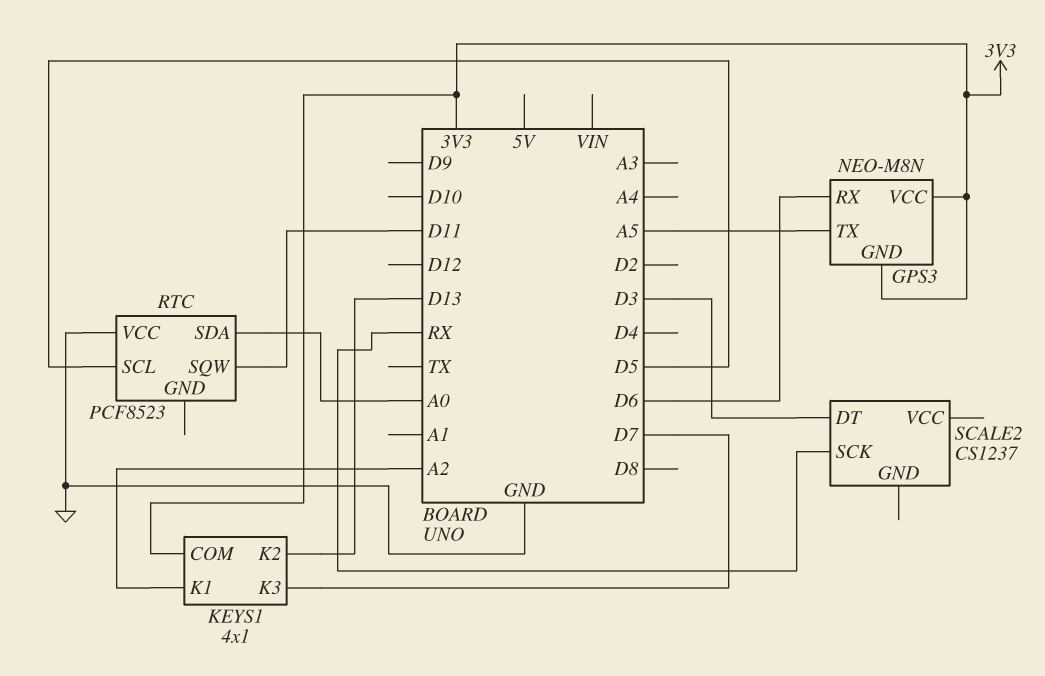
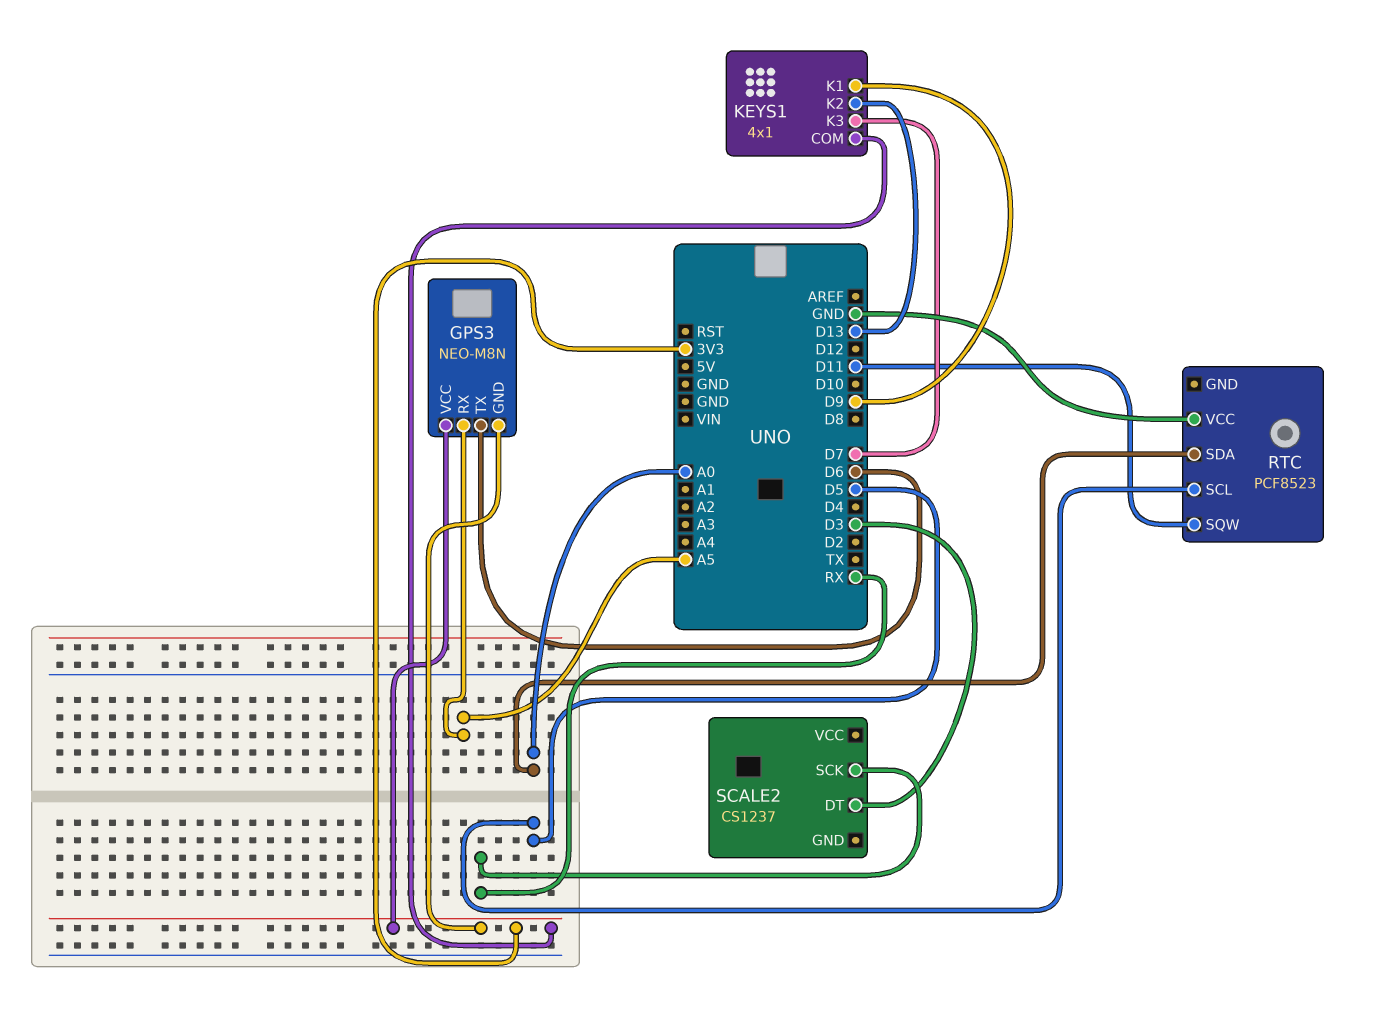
GPS3 pin RX: D6 -> A5
GPS3 pin TX: A5 -> D6
KEYS1 pin K1: A2 -> D9

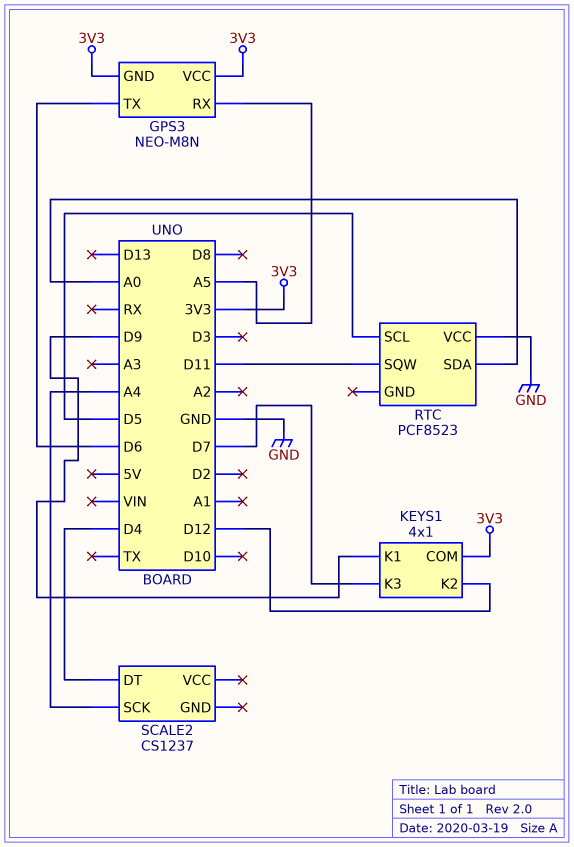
KEYS1 pin K2: D13 -> D12
SCALE2 pin DT: D3 -> D4
SCALE2 pin SCK: RX -> A4

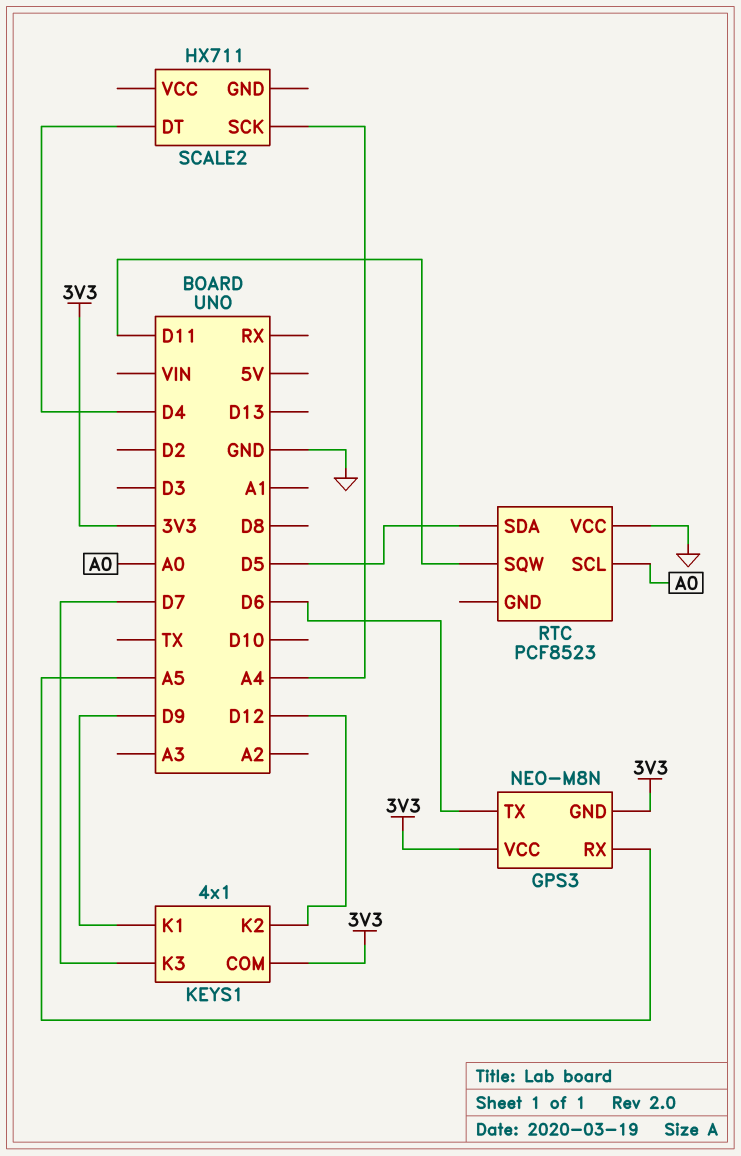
RTC pin SCL: D5 -> A0
RTC pin SDA: A0 -> D5
SCALE2: CS1237 -> HX711

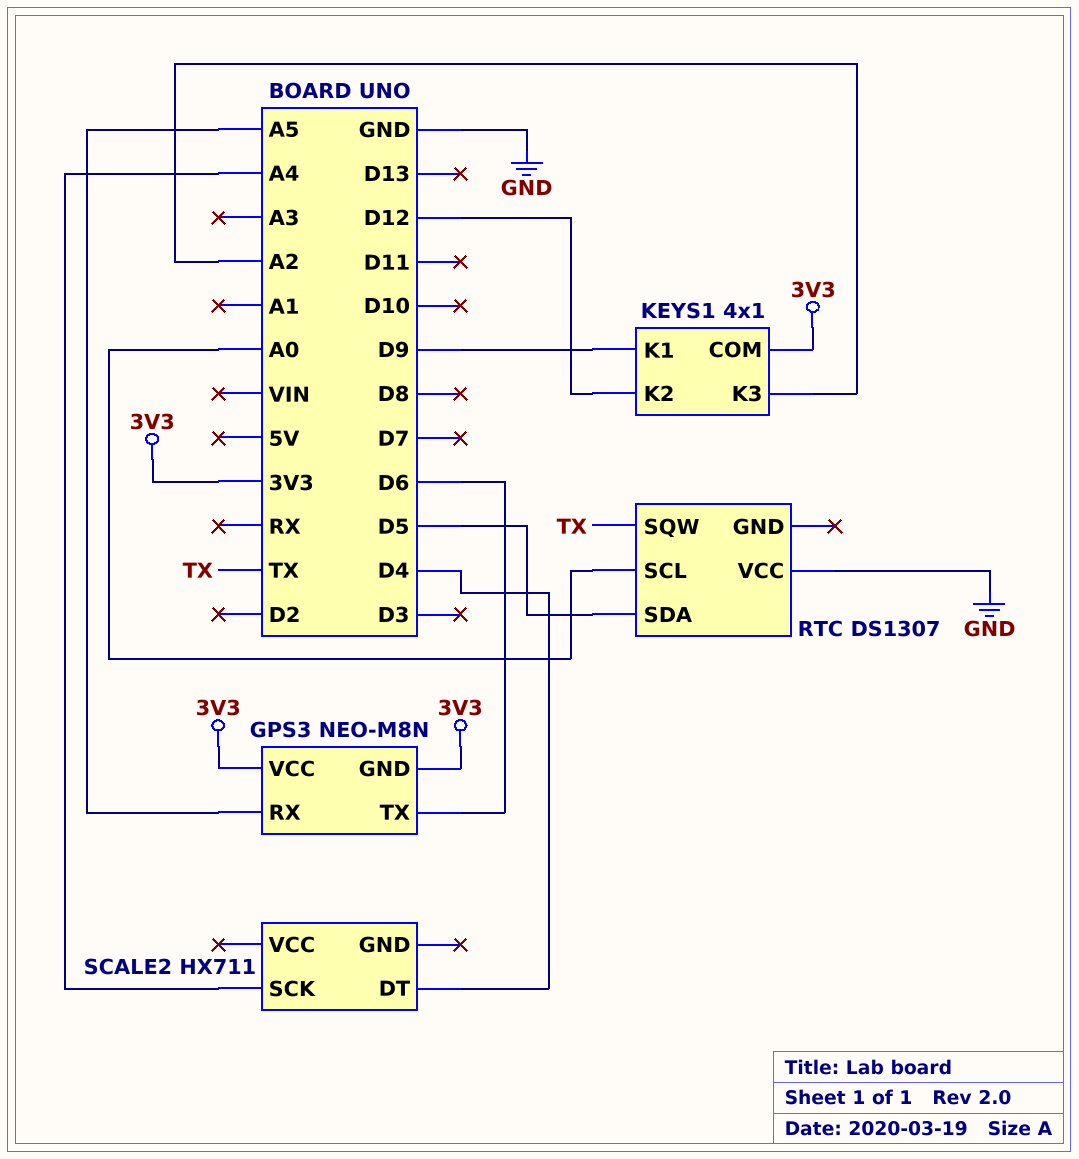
KEYS1 pin K3: D7 -> A2
RTC: PCF8523 -> DS1307
RTC pin SQW: D11 -> TX

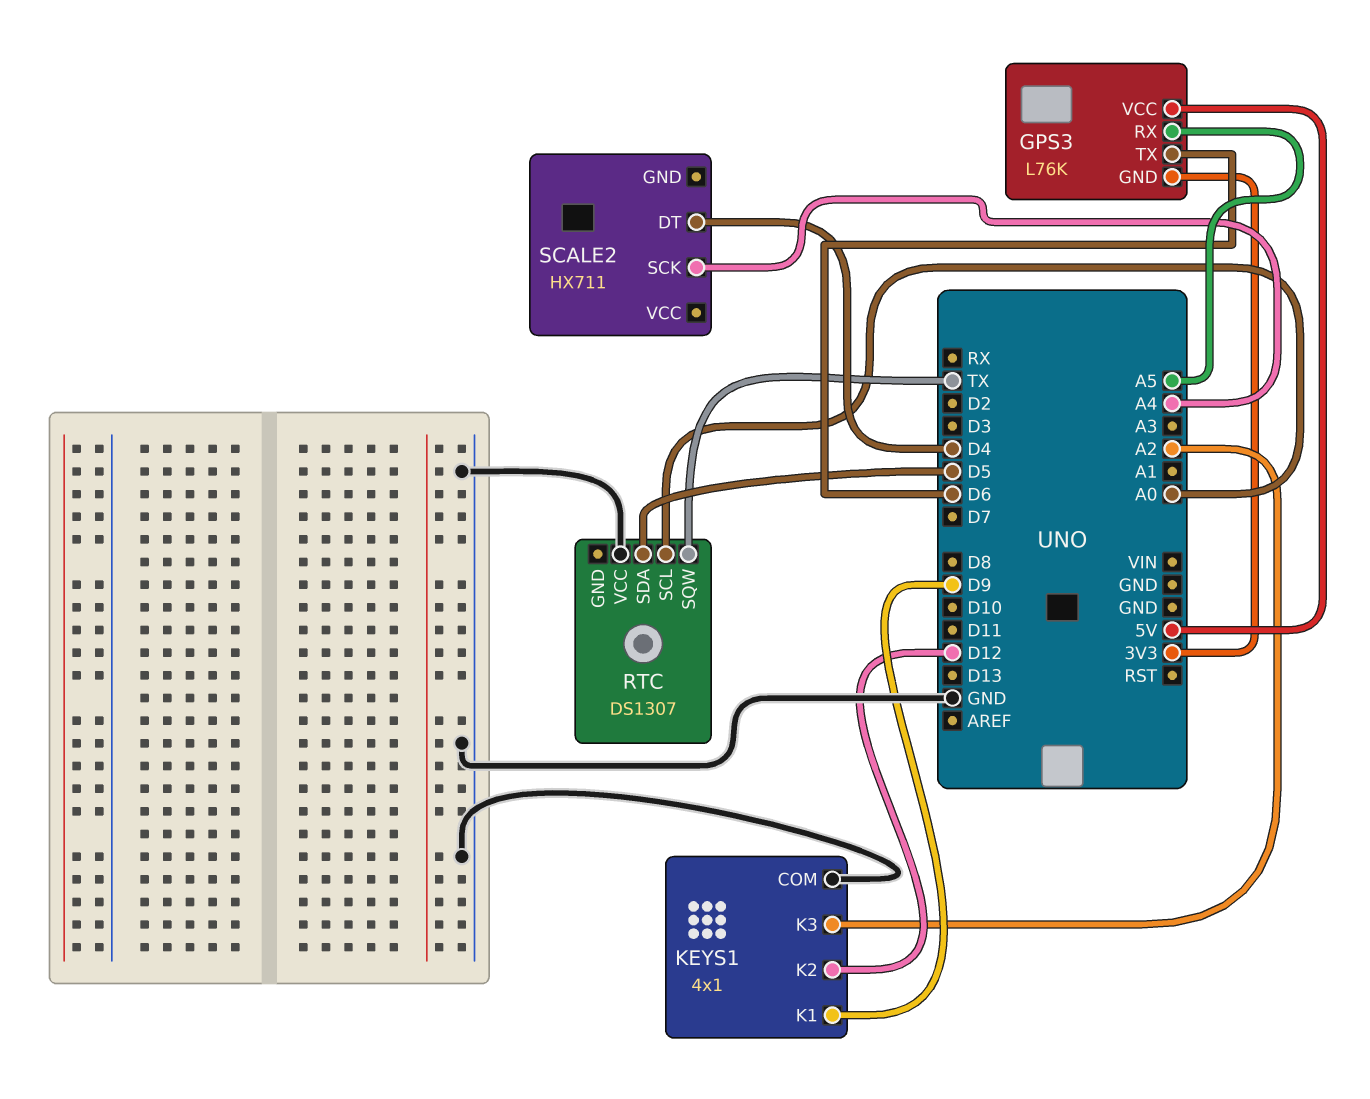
GPS3: NEO-M8N -> L76K
GPS3 pin VCC: 3V3 -> 5V
KEYS1 pin COM: 3V3 -> GND

